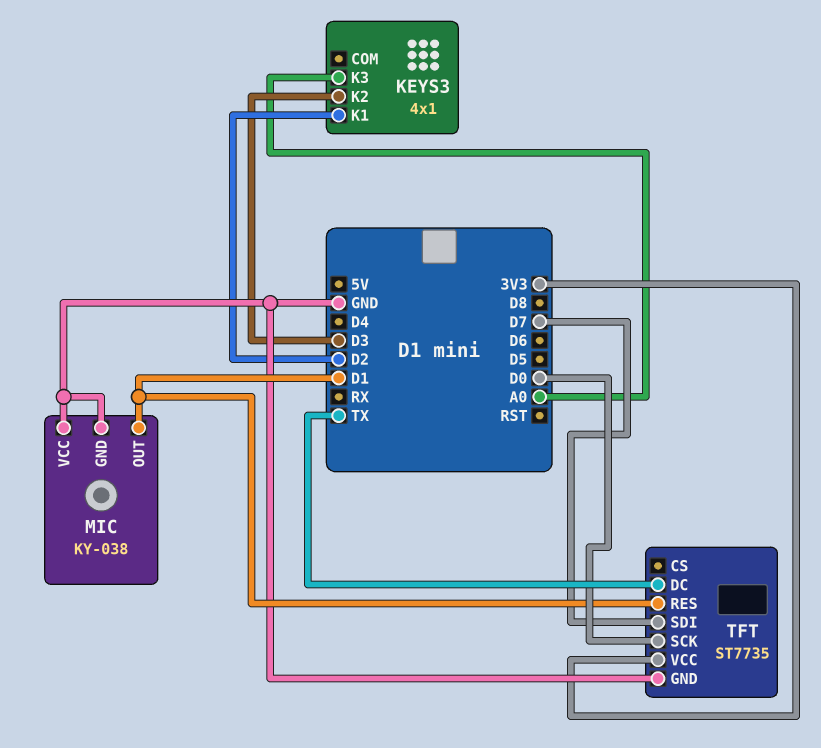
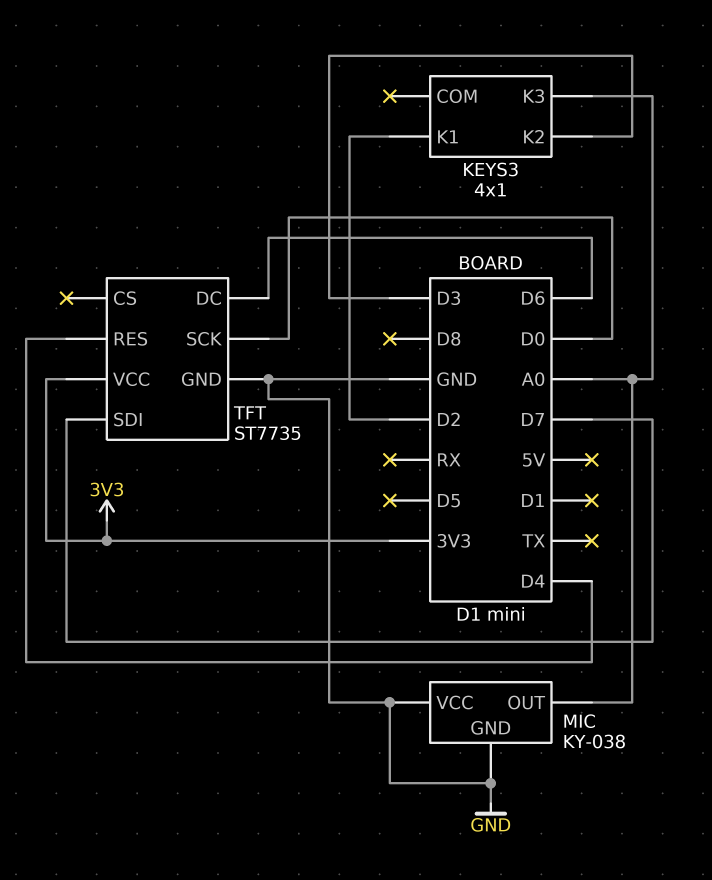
MIC pin OUT: D1 -> A0
TFT pin DC: TX -> D6
TFT pin RES: D1 -> D4

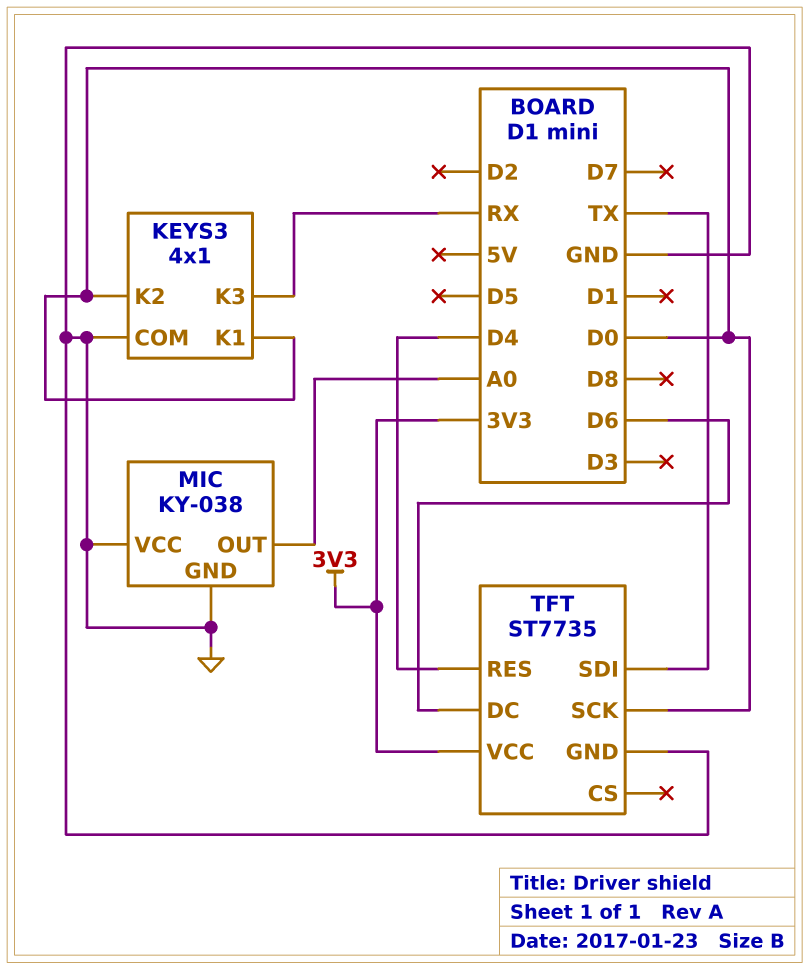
KEYS3 pin COM: none -> GND
KEYS3 pin K1: D2 -> D0
KEYS3 pin K2: D3 -> D0
KEYS3 pin K3: A0 -> RX
TFT pin SDI: D7 -> TX

